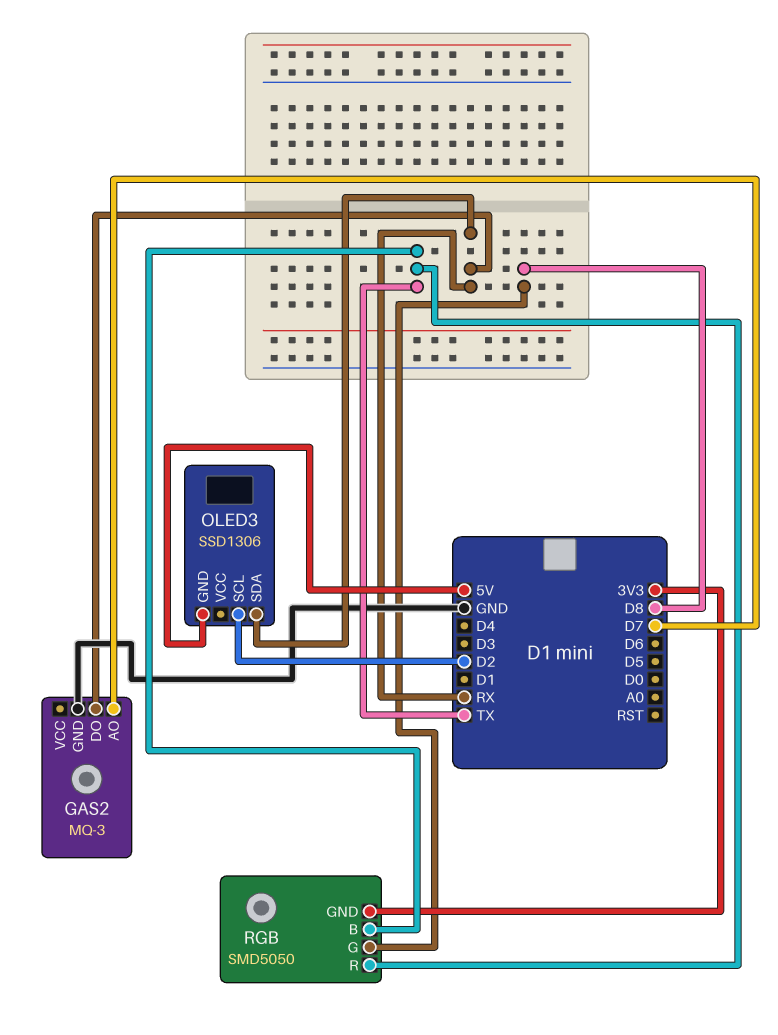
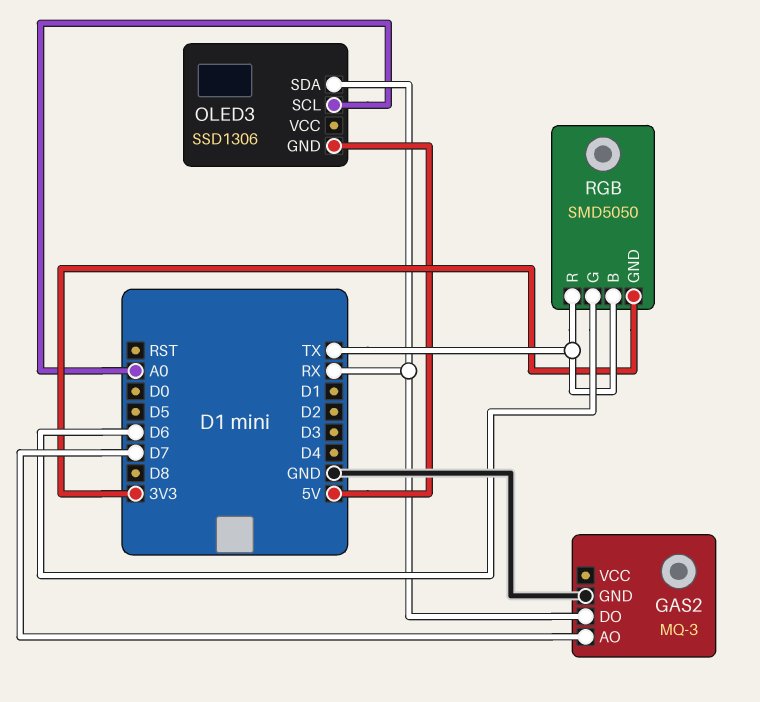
OLED3 pin SCL: D2 -> A0
RGB pin G: D8 -> D6

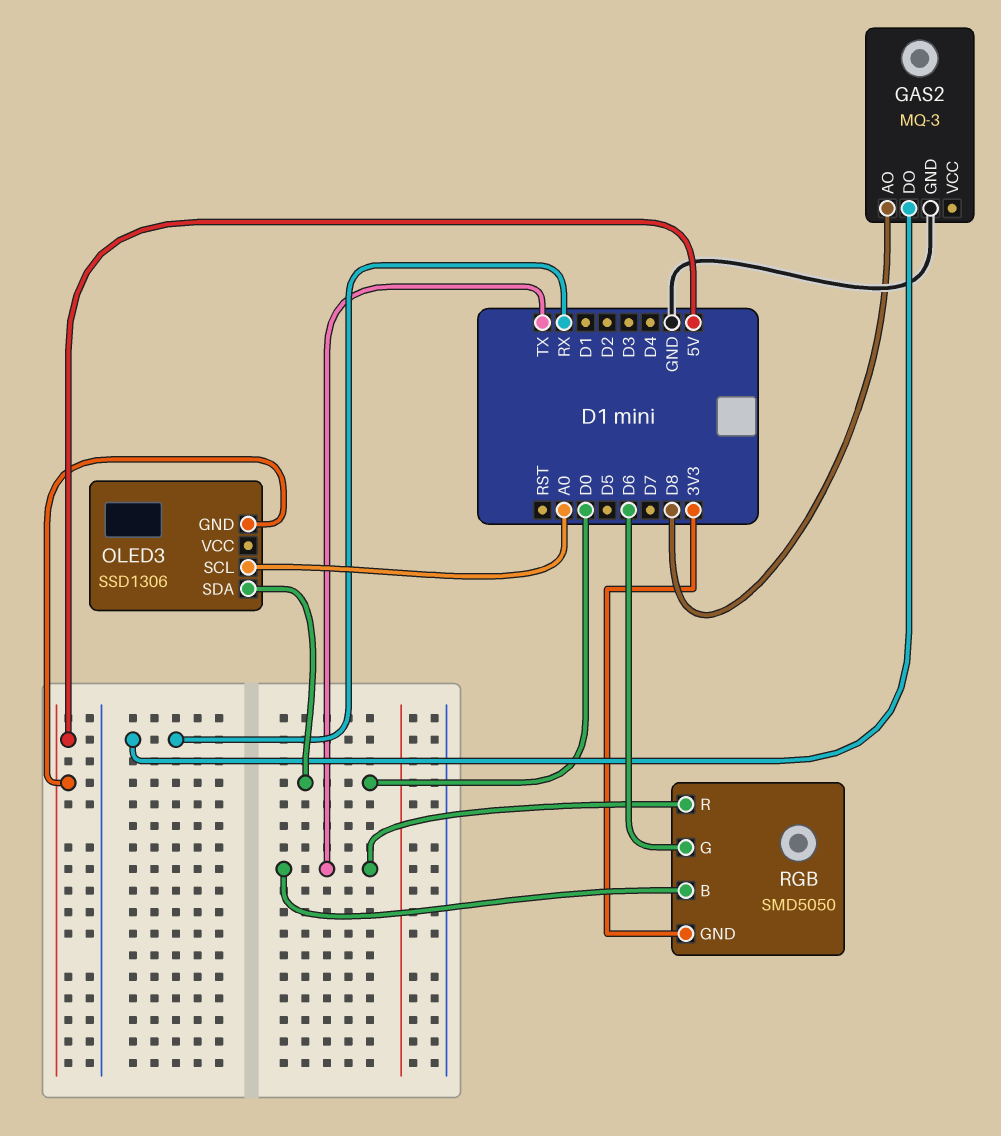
GAS2 pin AO: D7 -> D8
OLED3 pin SDA: RX -> D0

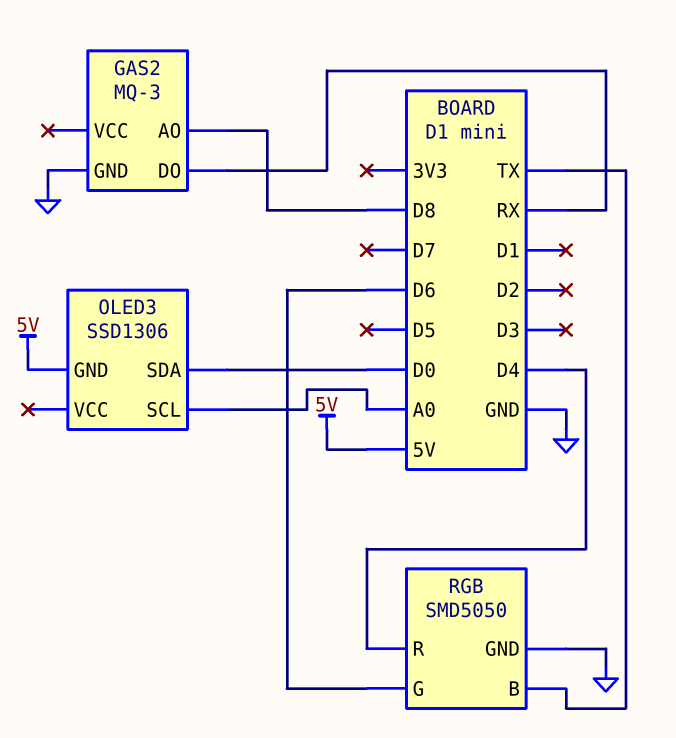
RGB pin GND: 3V3 -> GND
RGB pin R: TX -> D4

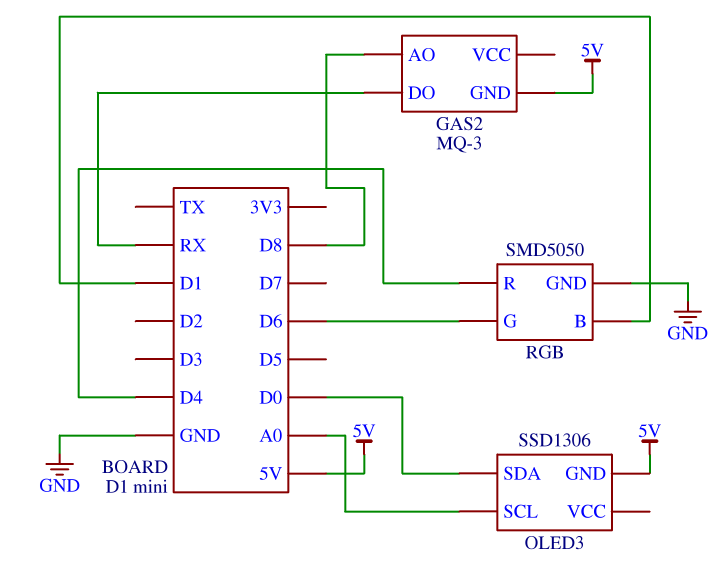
GAS2 pin GND: GND -> 5V
RGB pin B: TX -> D1

